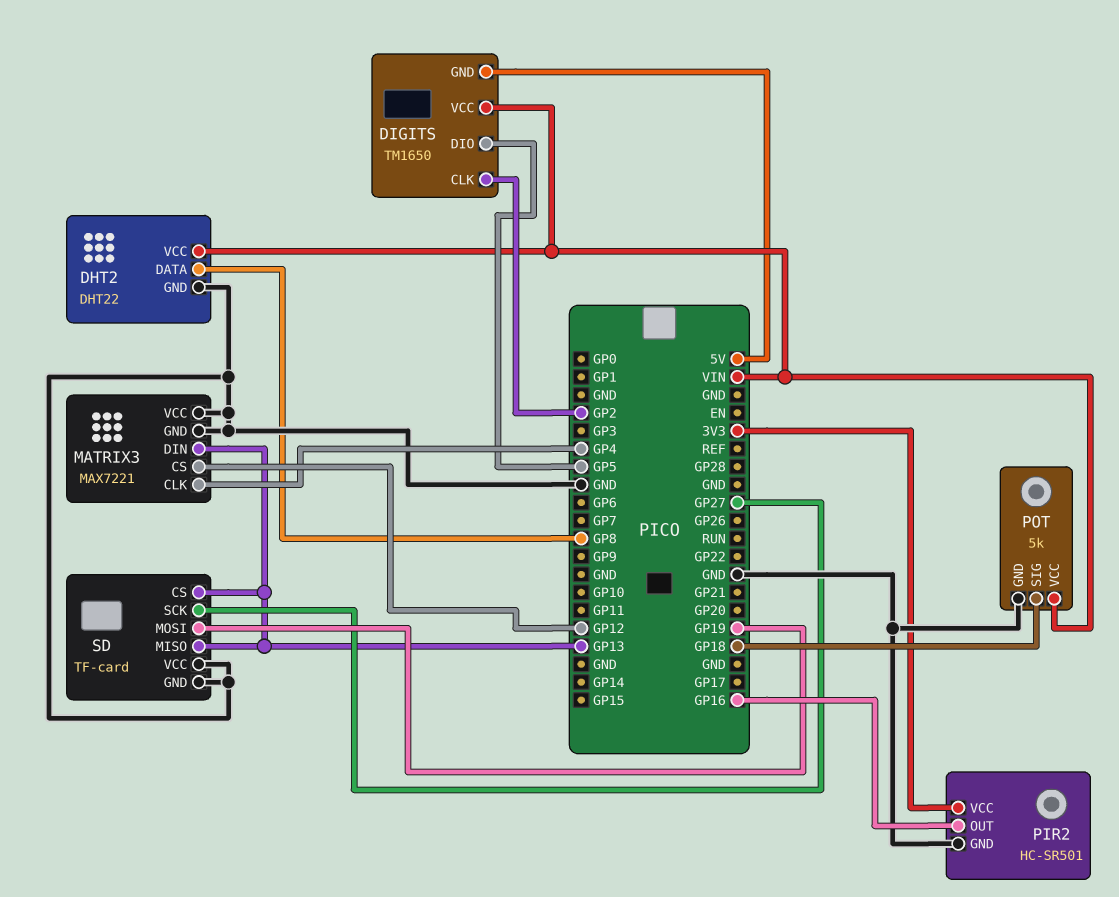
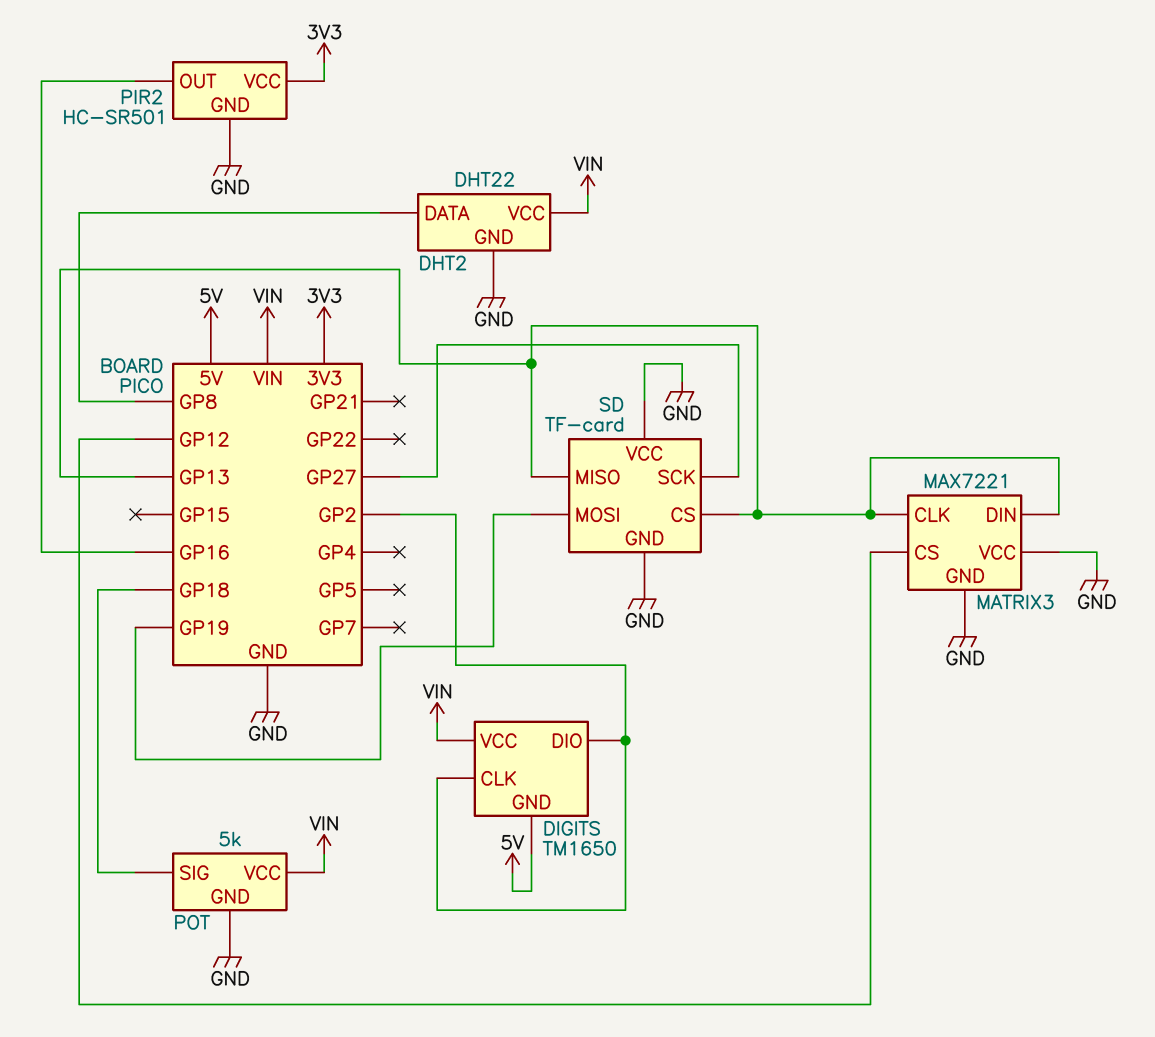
DIGITS pin DIO: GP5 -> GP2
MATRIX3 pin CLK: GP4 -> GP13

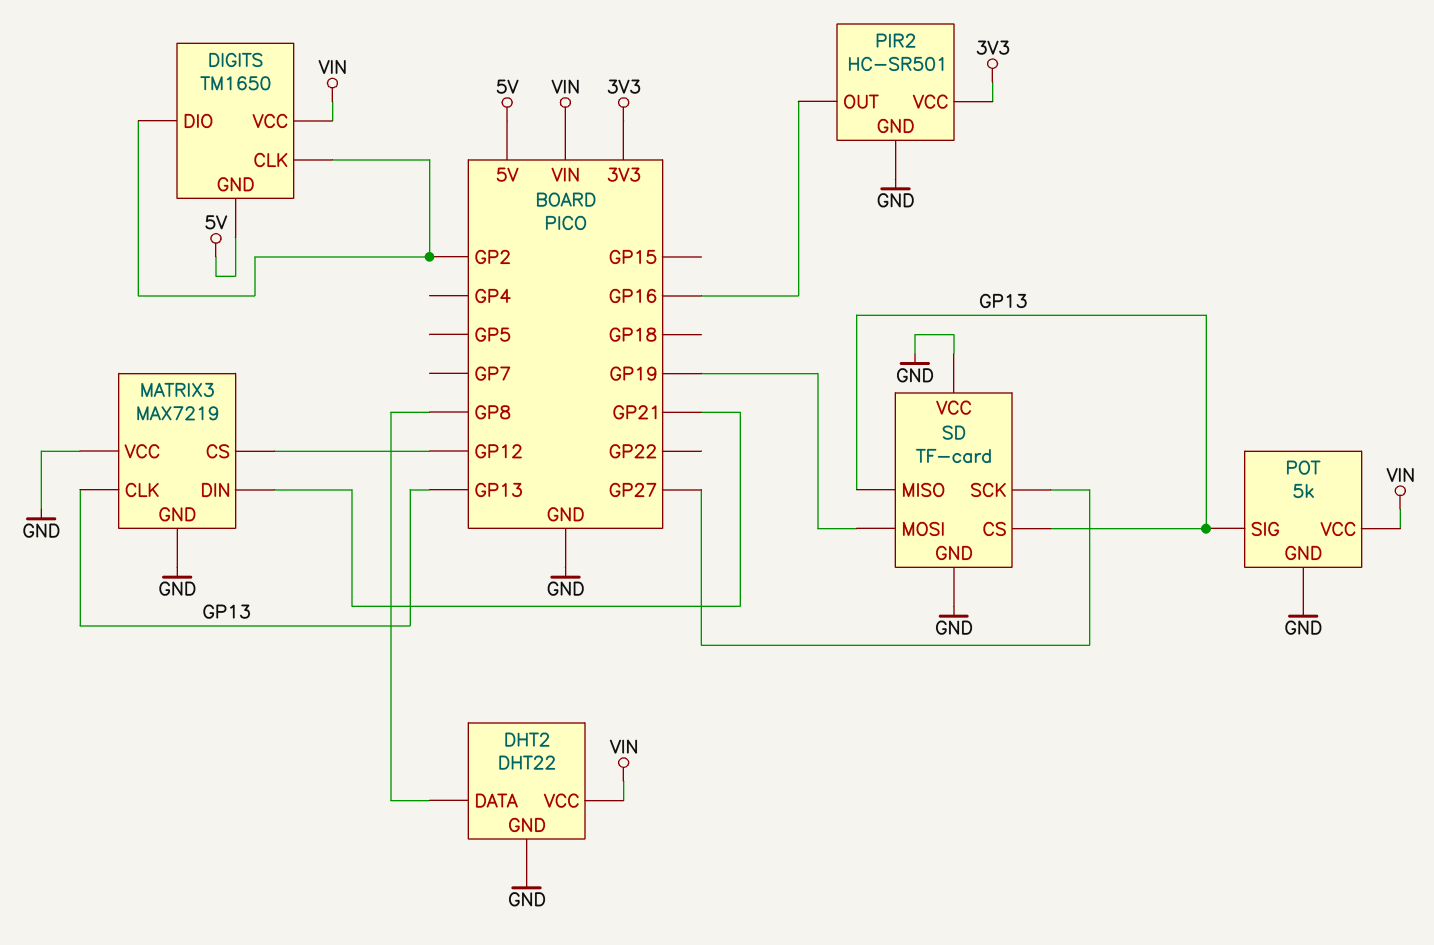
MATRIX3: MAX7221 -> MAX7219
MATRIX3 pin DIN: GP13 -> GP21
POT pin SIG: GP18 -> GP13

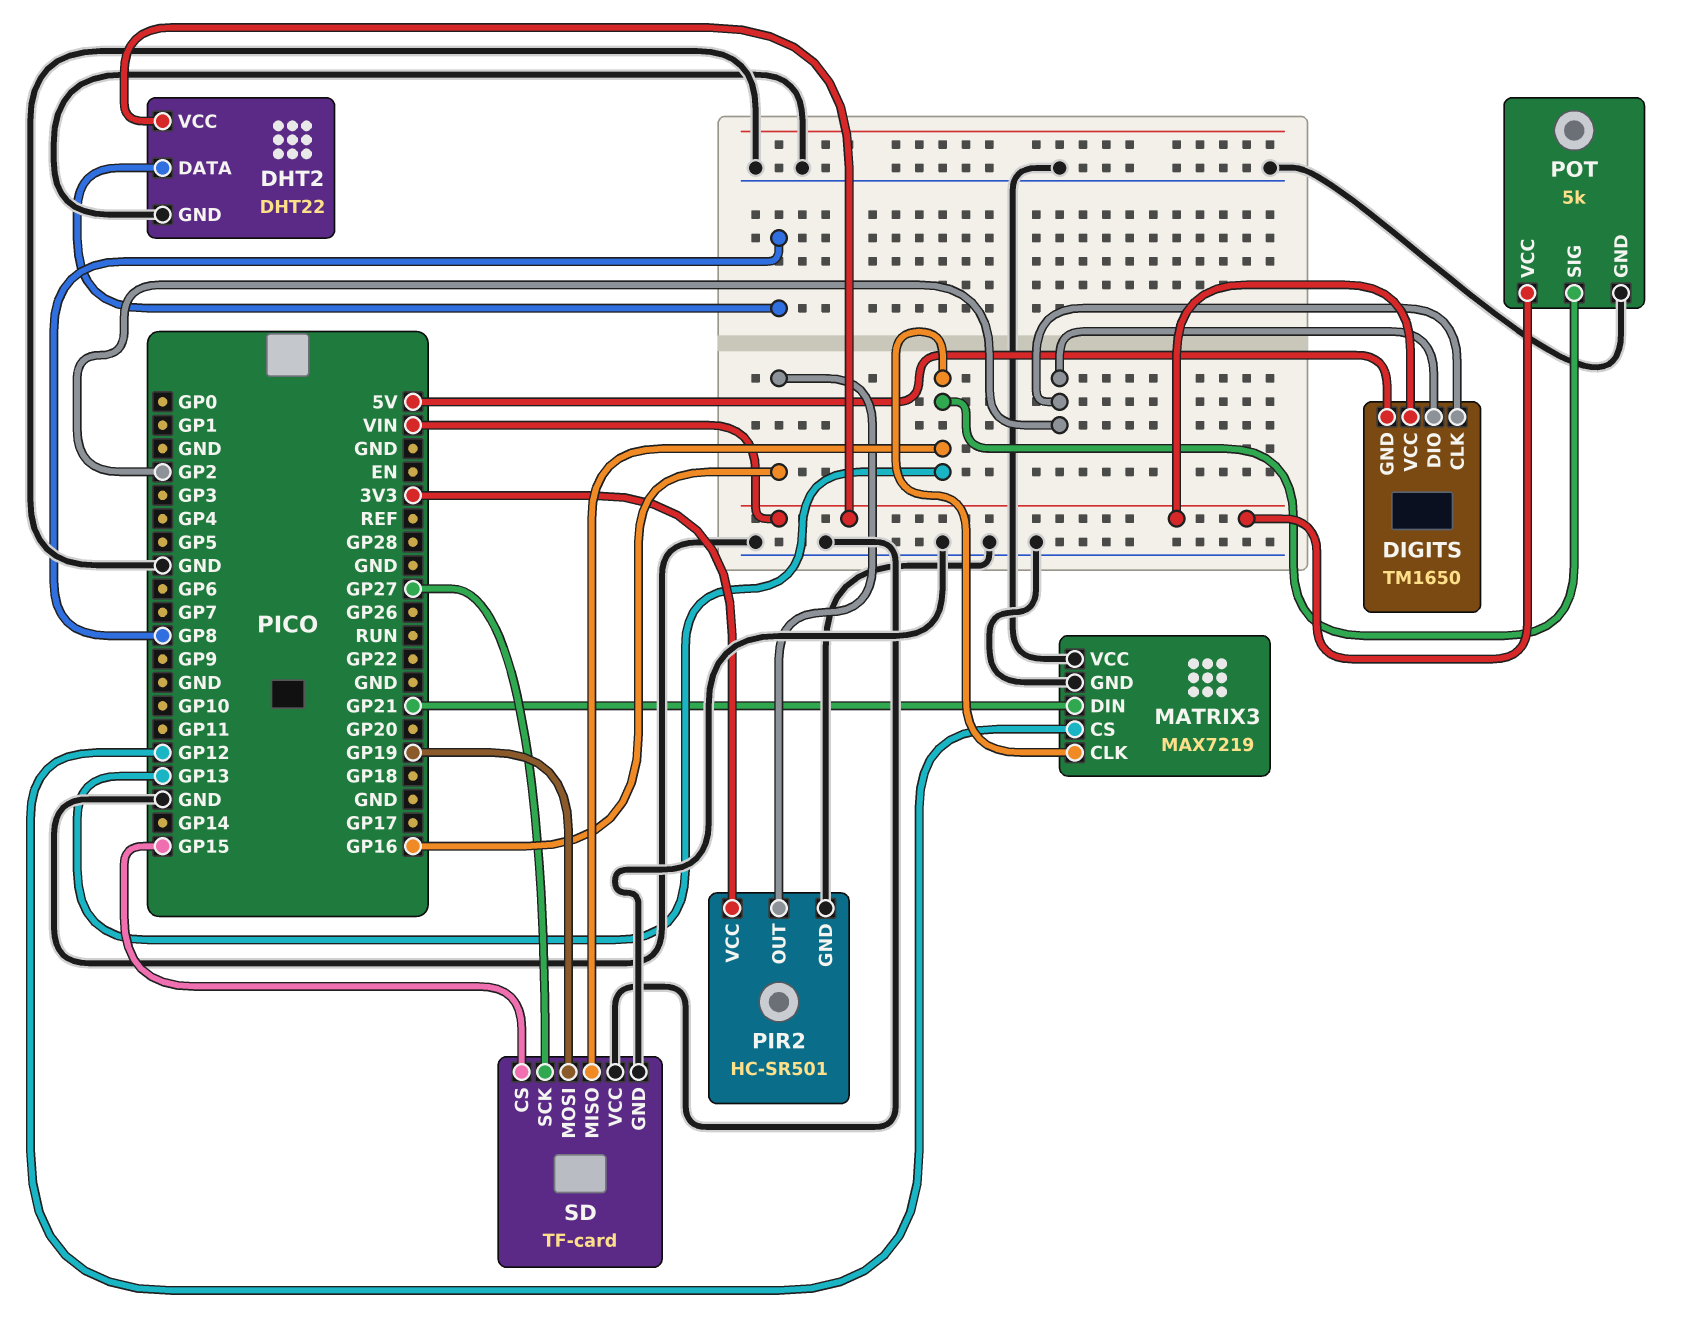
SD pin CS: GP13 -> GP15

